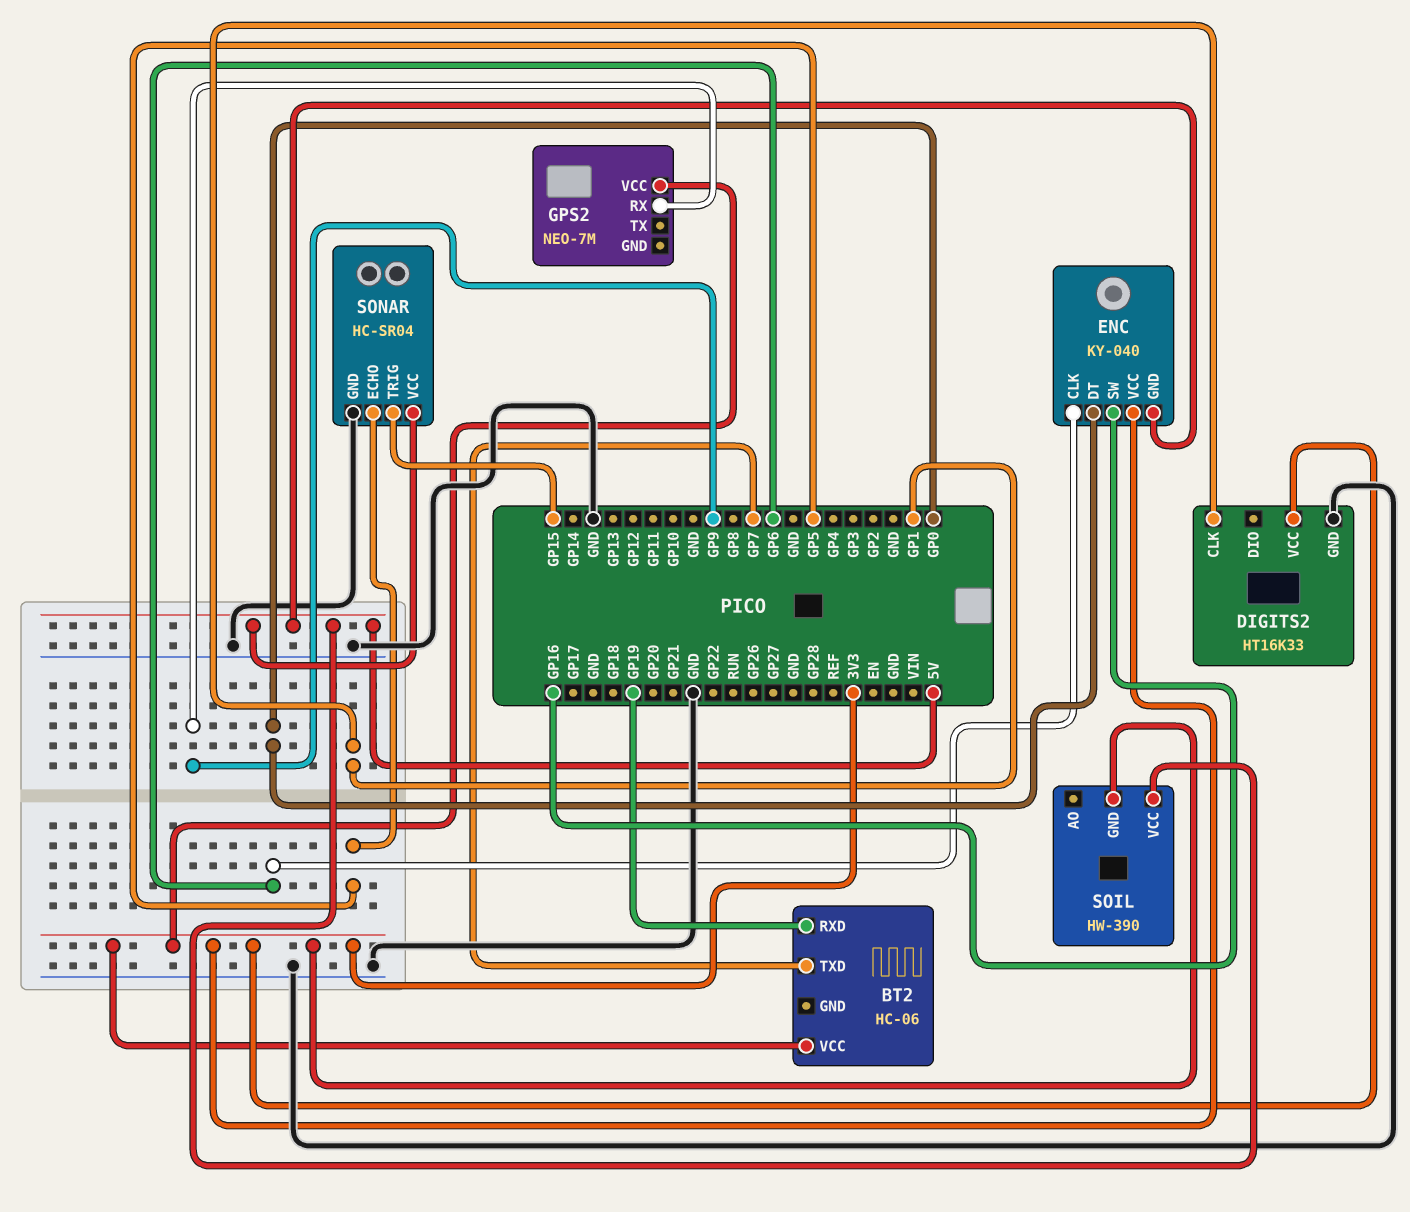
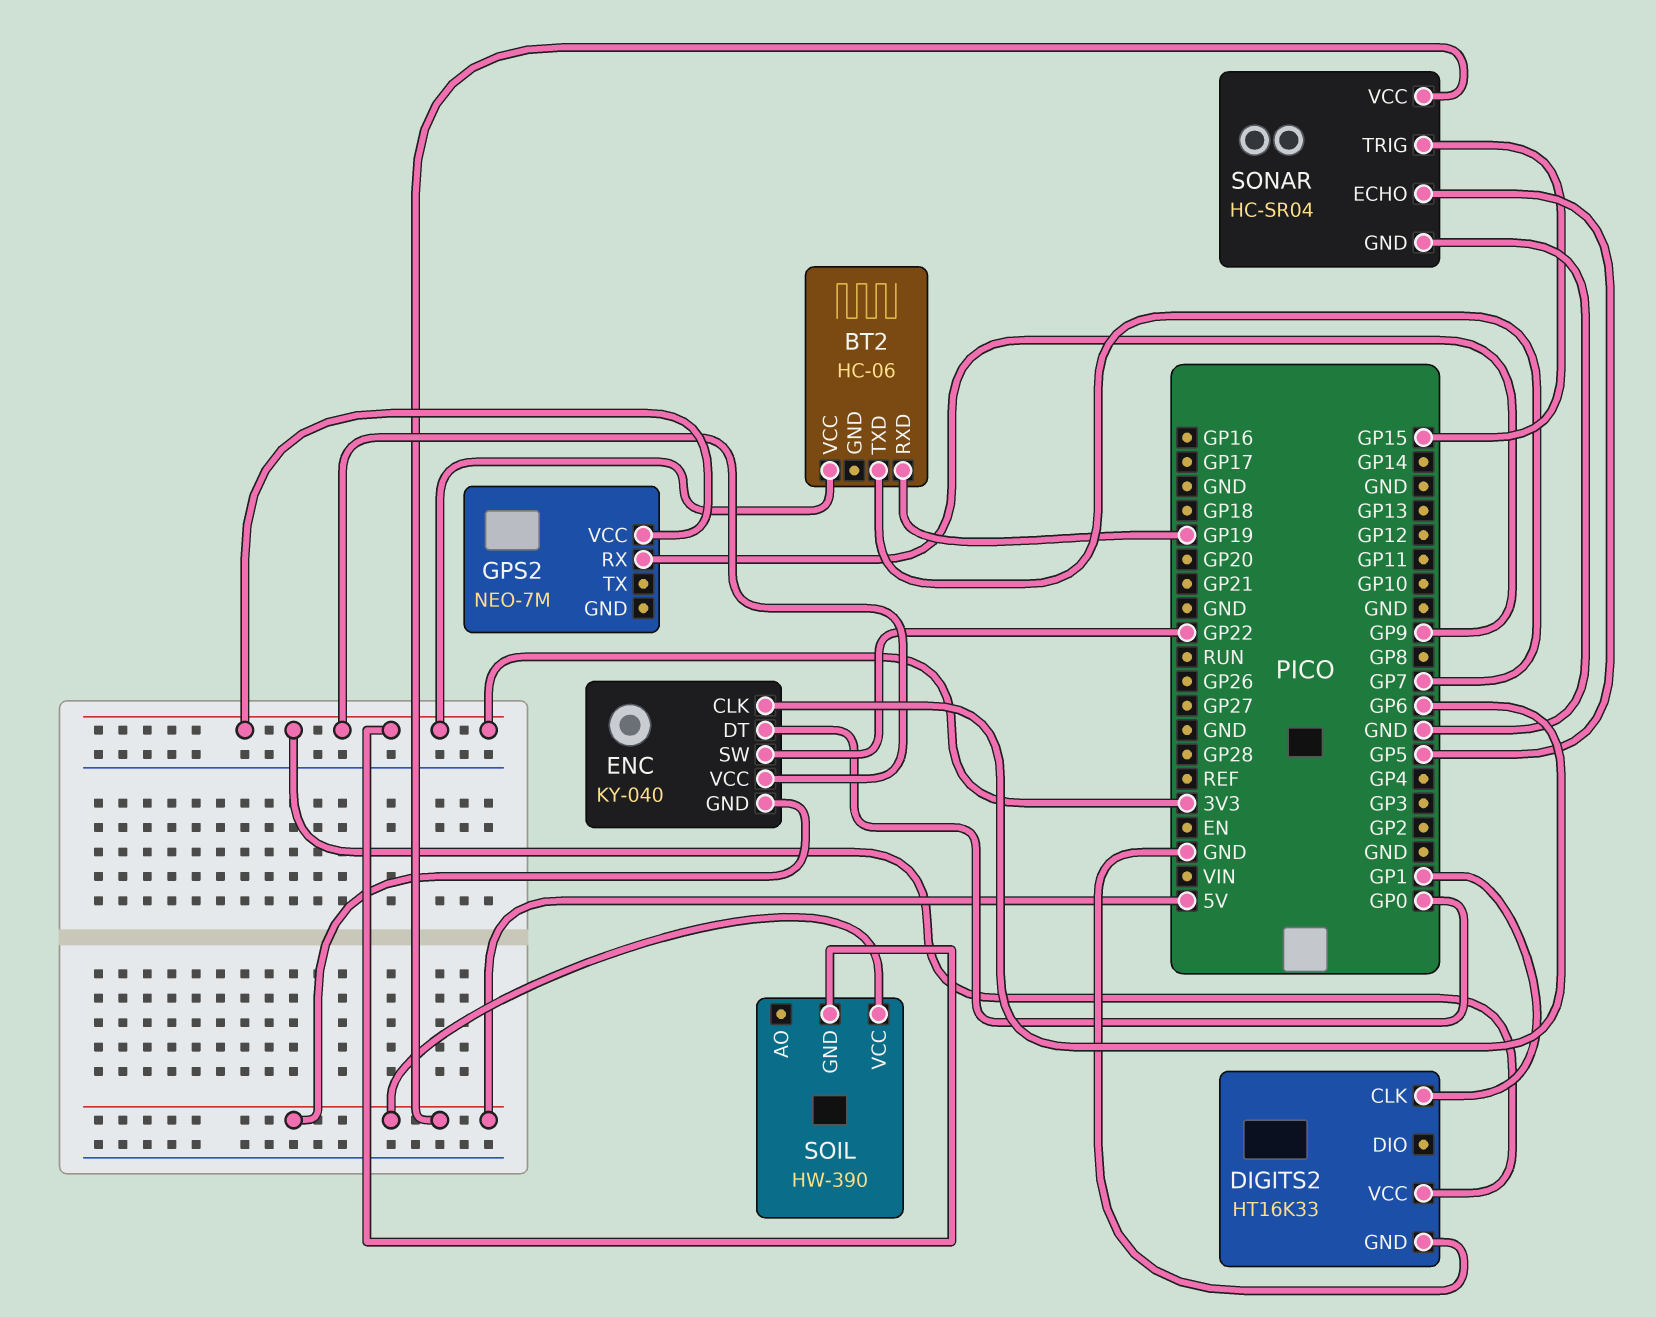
ENC pin SW: GP16 -> GP22

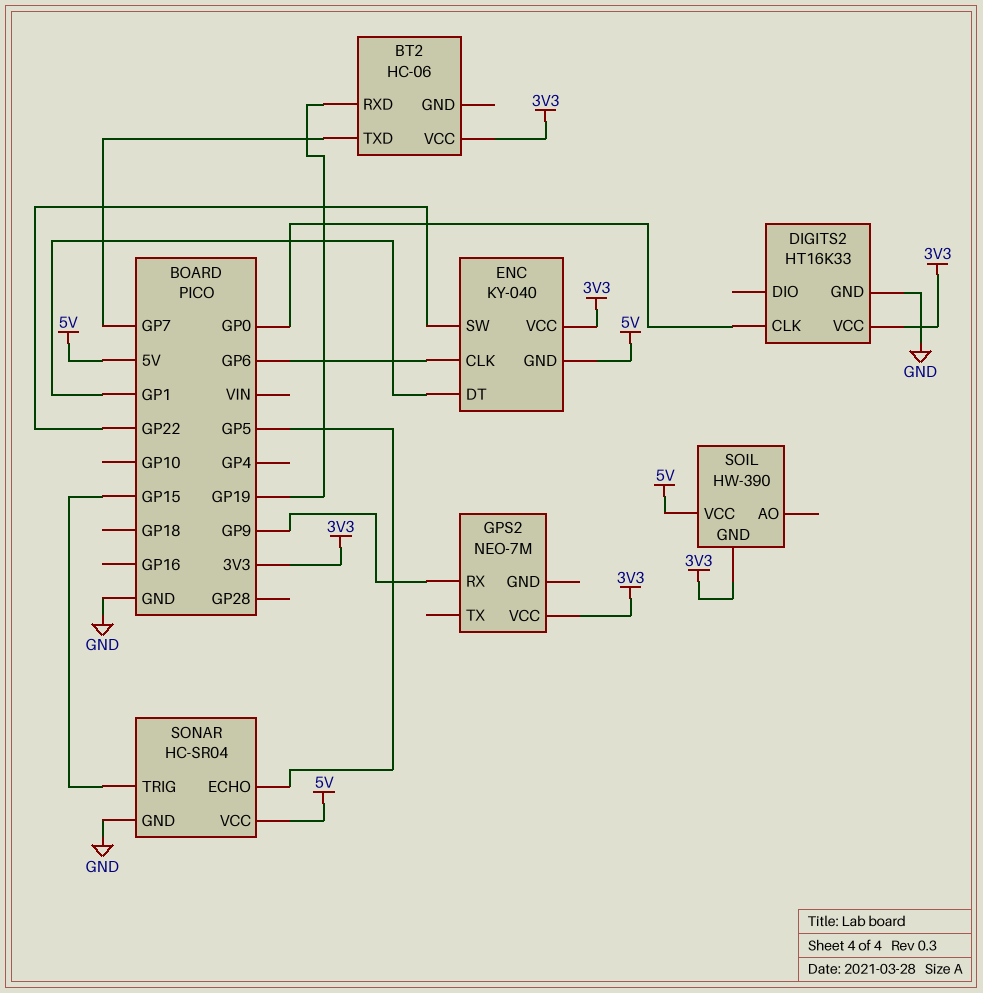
DIGITS2 pin CLK: GP1 -> GP0
ENC pin DT: GP0 -> GP1

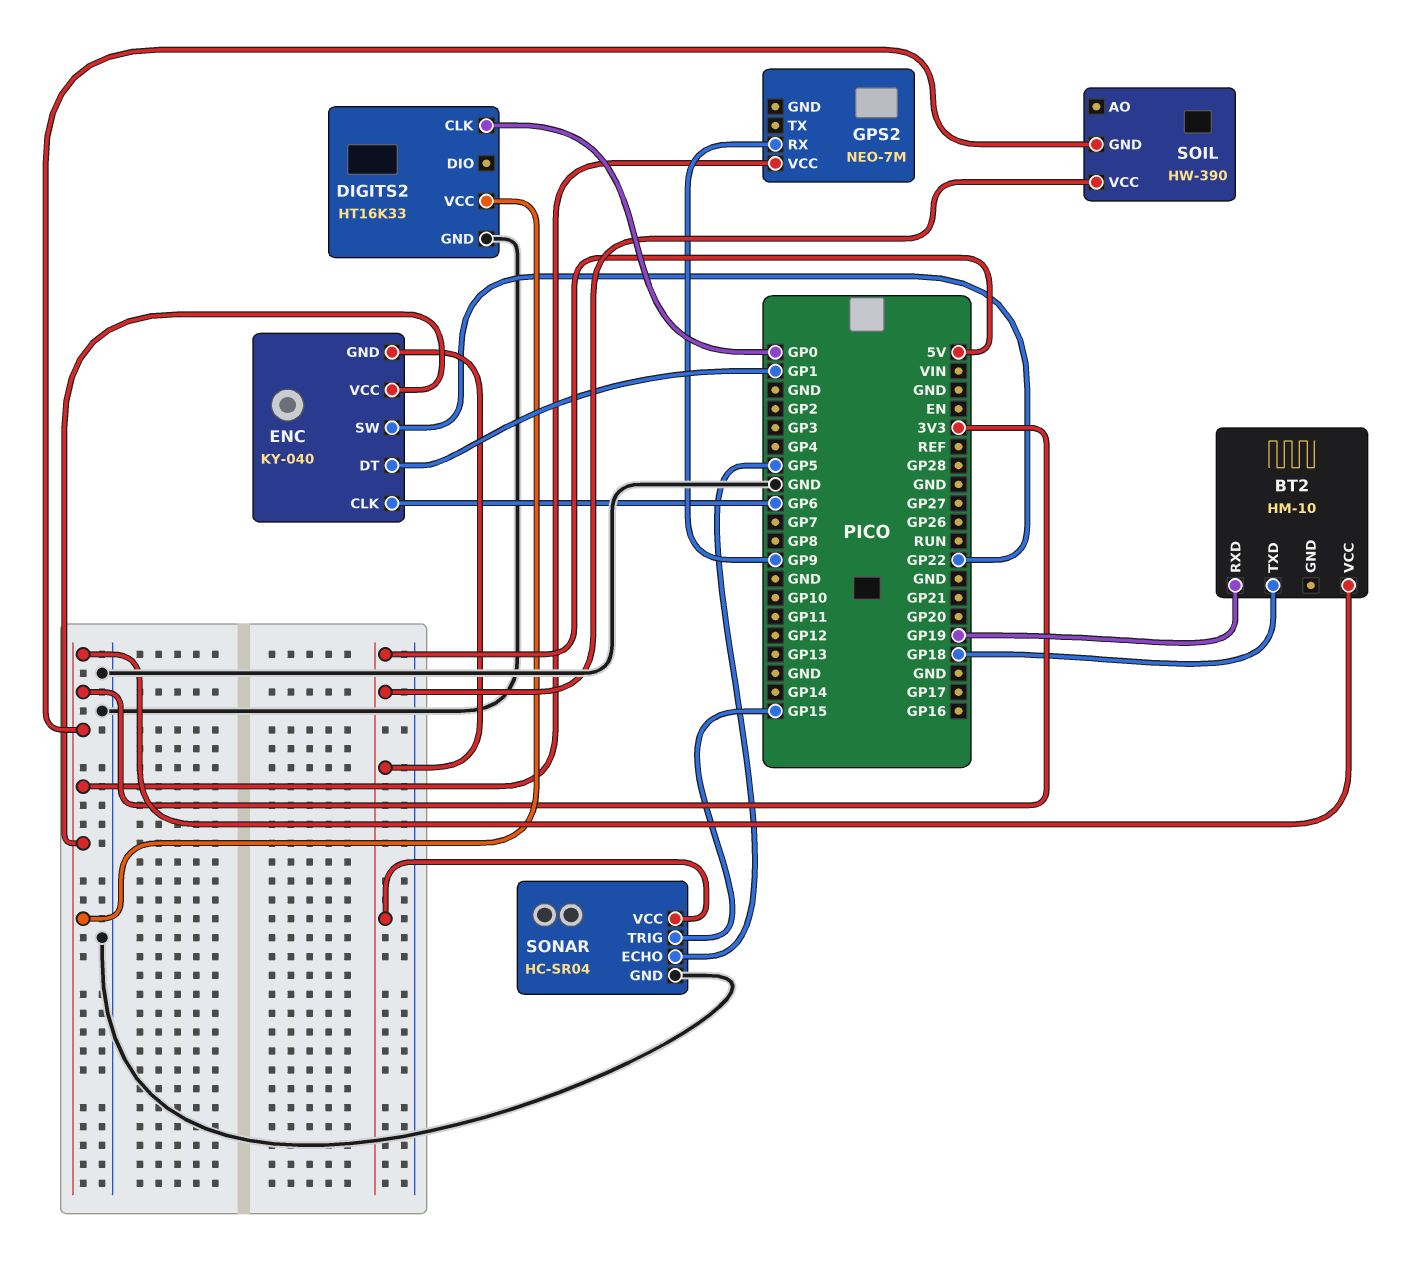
BT2: HC-06 -> HM-10
BT2 pin TXD: GP7 -> GP18

